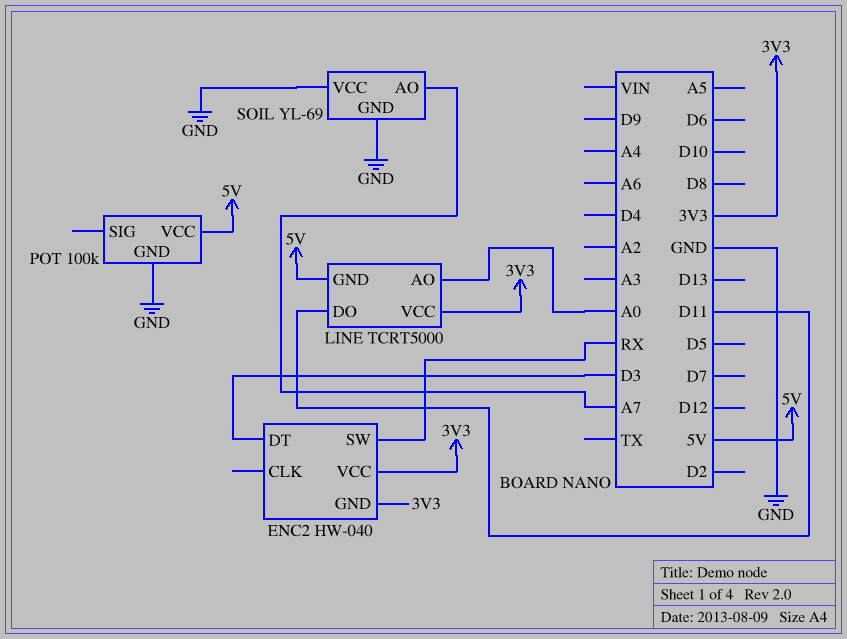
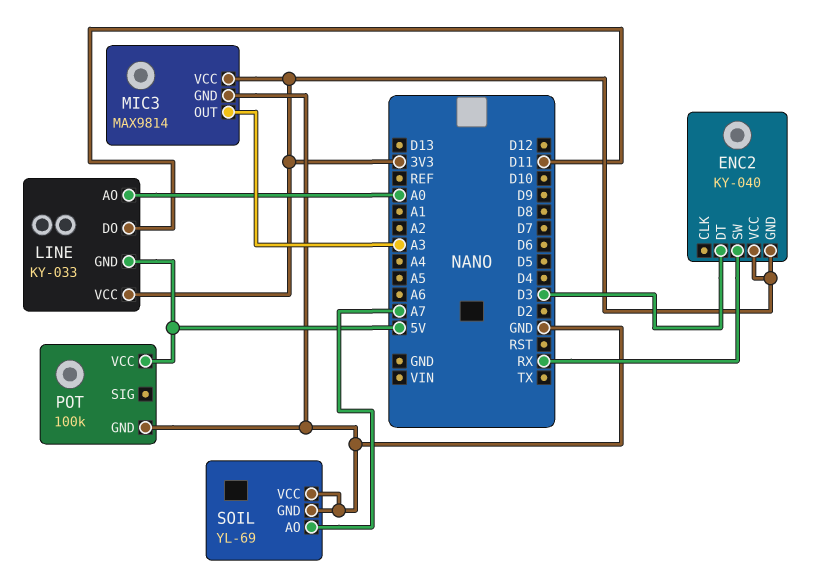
ENC2: HW-040 -> KY-040
LINE: TCRT5000 -> KY-033
MIC3: none -> MAX9814
MIC3 pin GND: none -> GND
MIC3 pin OUT: none -> A3
MIC3 pin VCC: none -> 3V3

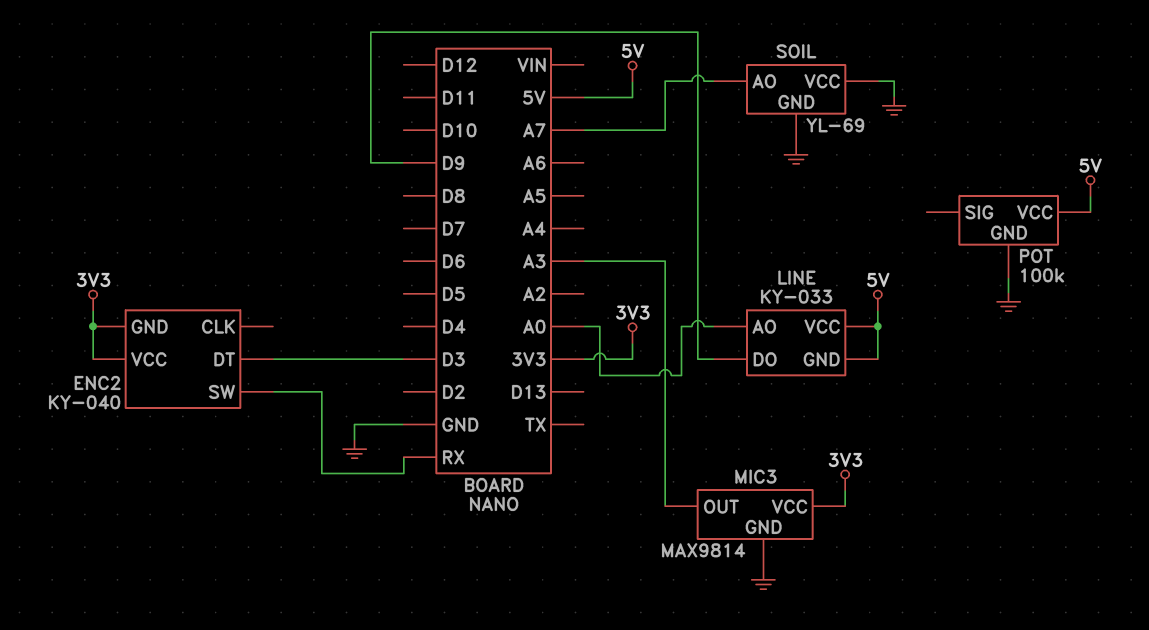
LINE pin DO: D11 -> D9
LINE pin VCC: 3V3 -> 5V

